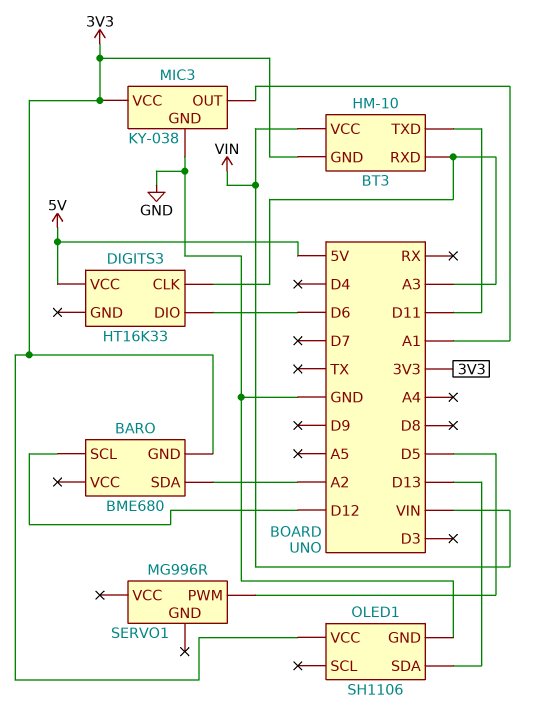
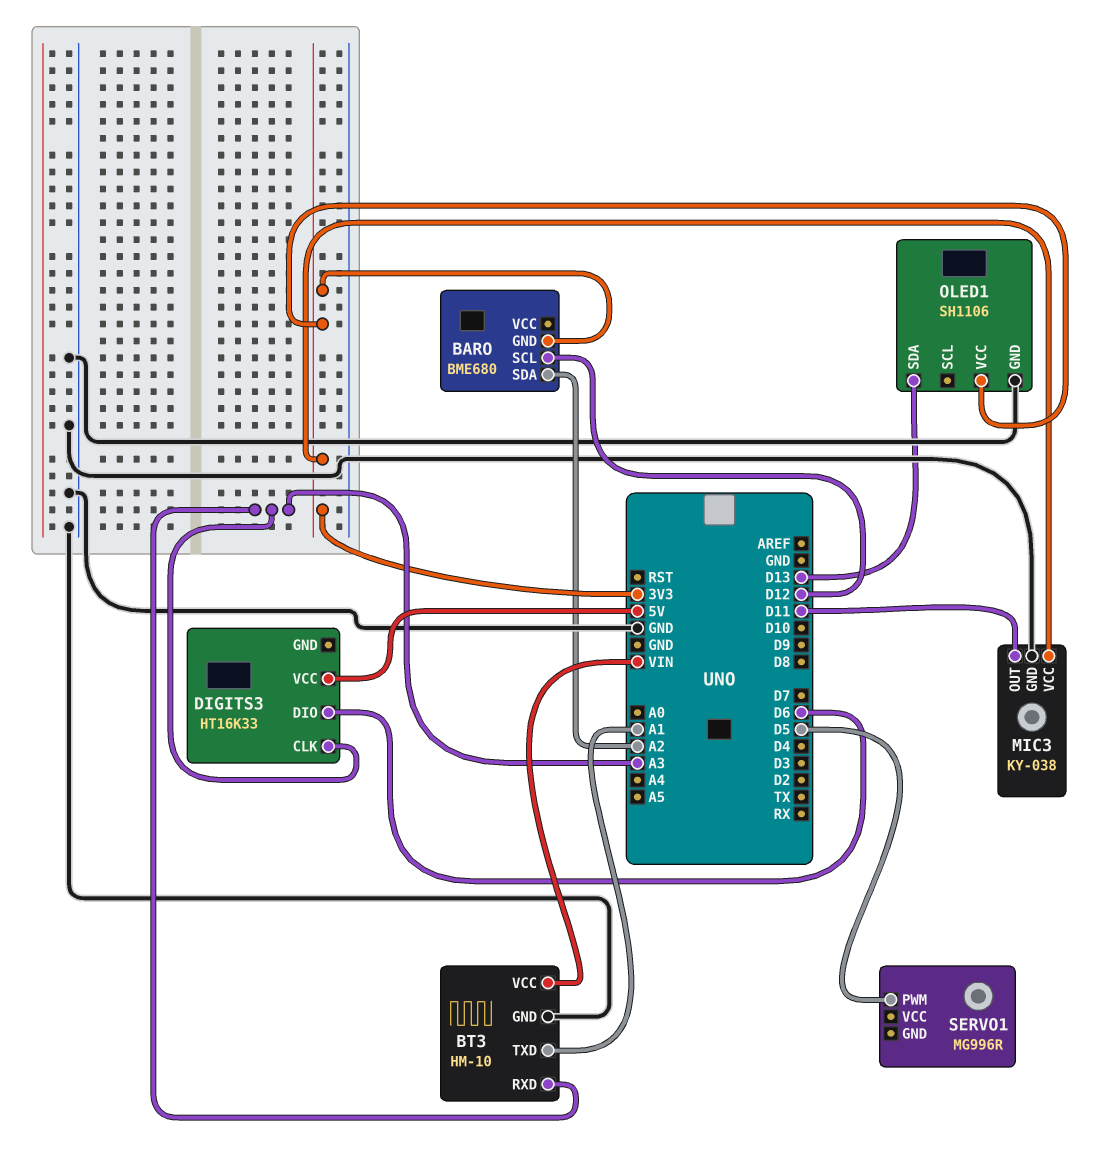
BT3 pin GND: 3V3 -> GND
BT3 pin TXD: D11 -> A1
MIC3 pin OUT: A1 -> D11

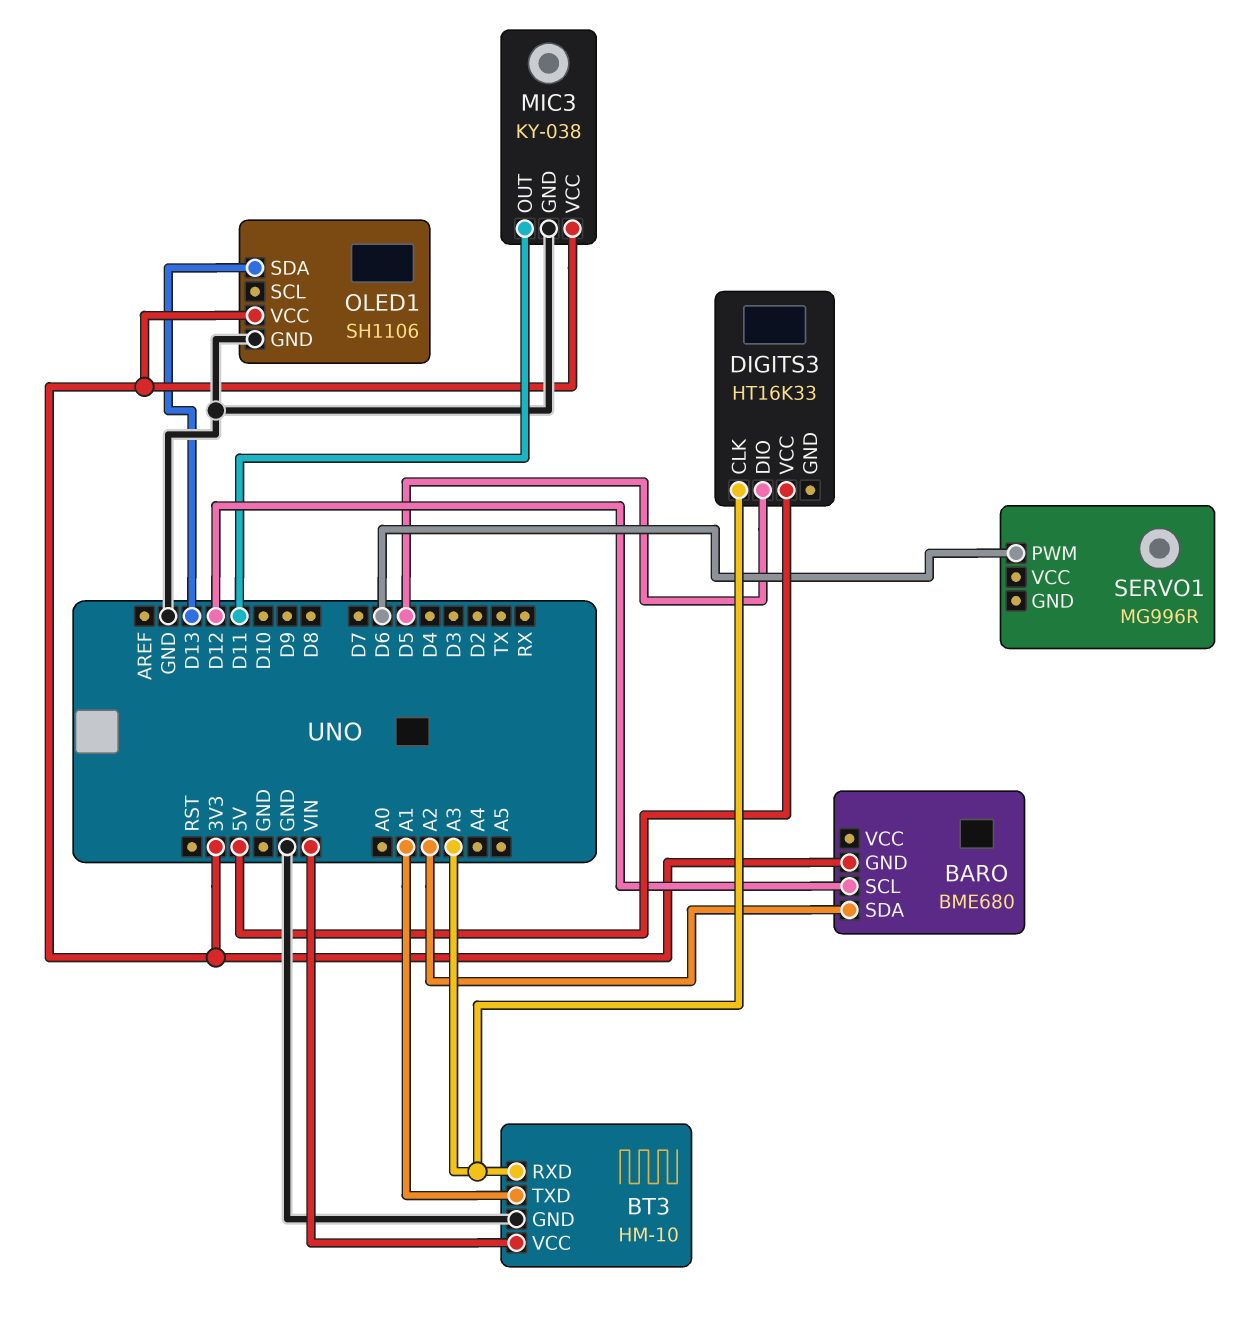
DIGITS3 pin DIO: D6 -> D5
SERVO1 pin PWM: D5 -> D6

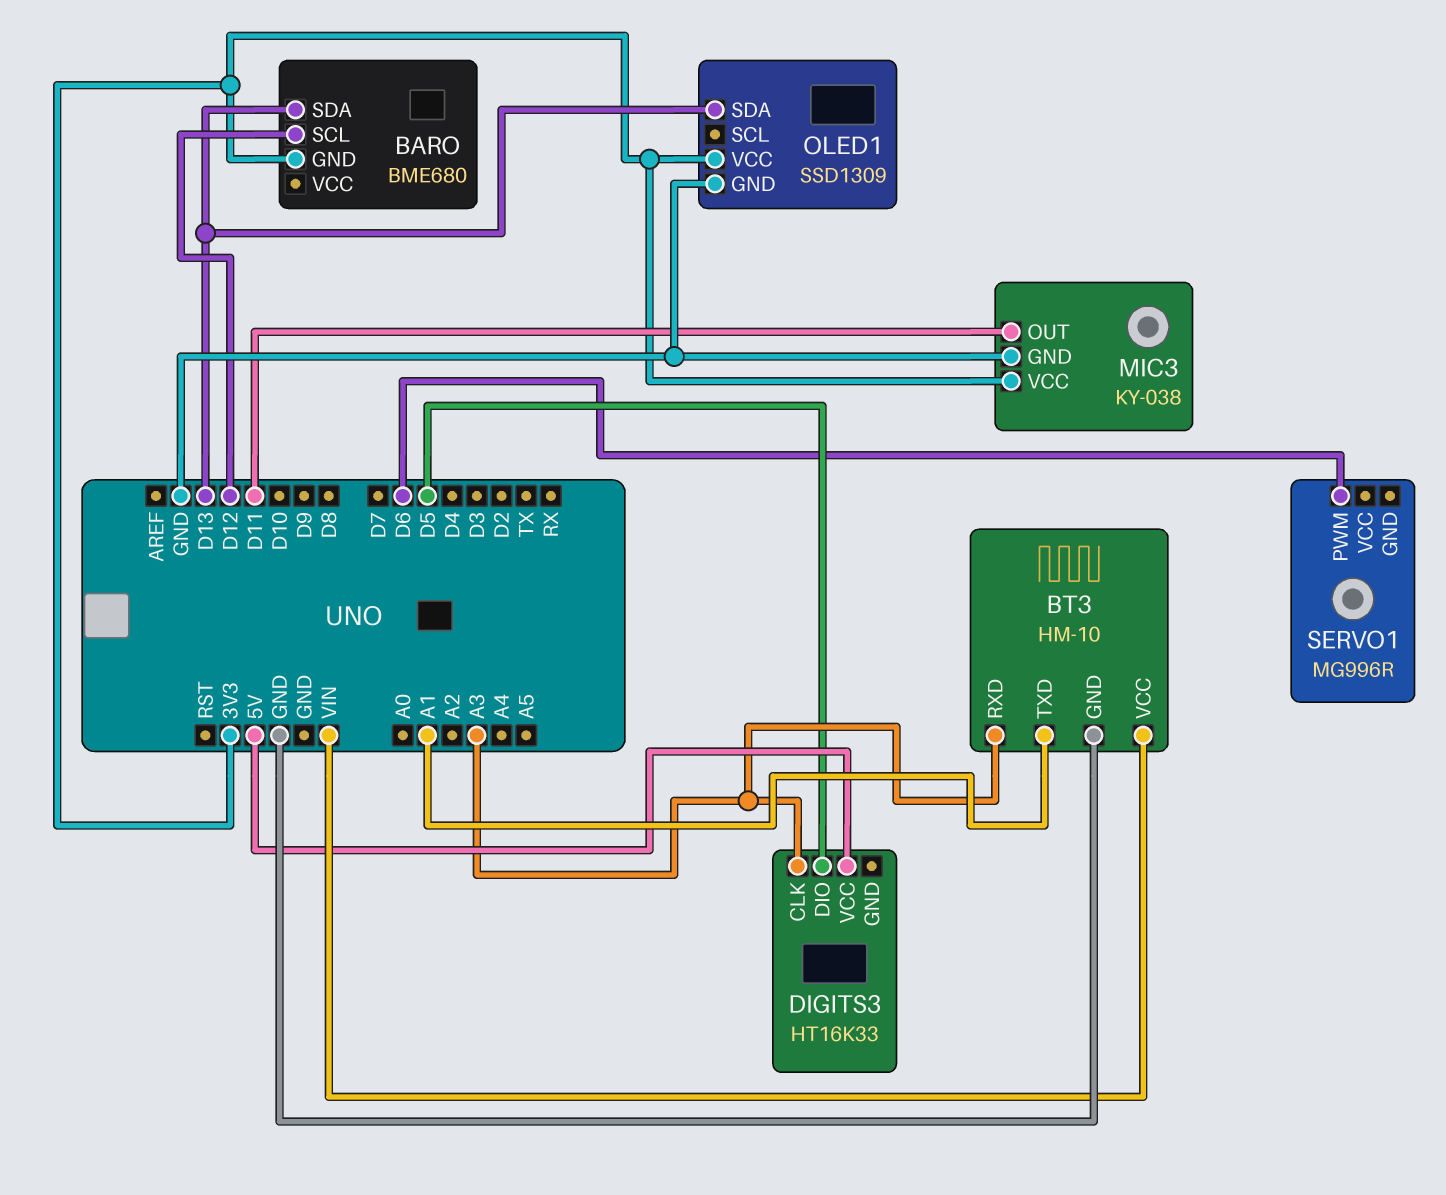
BARO pin SDA: A2 -> D13
OLED1: SH1106 -> SSD1309

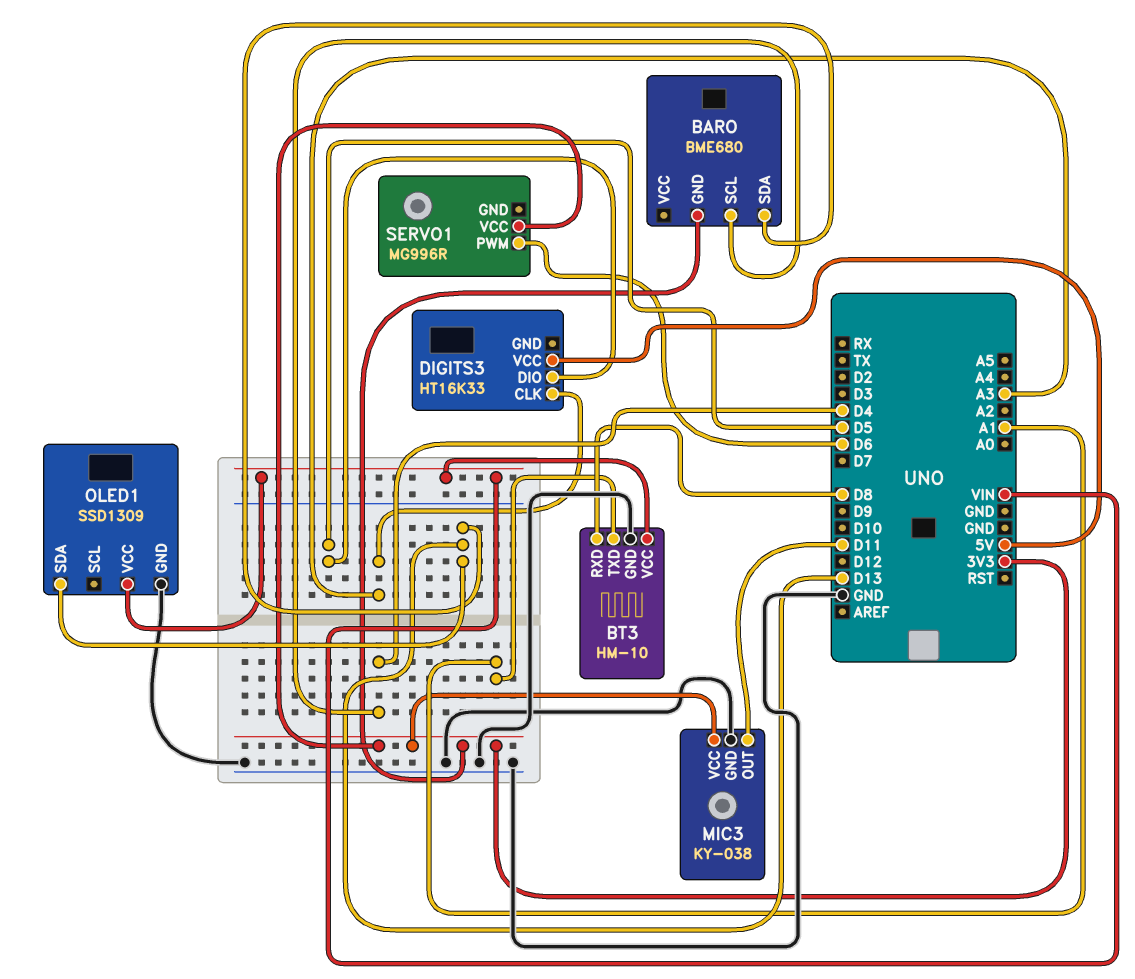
BARO pin SCL: D12 -> D4
BT3 pin RXD: A3 -> D8
OLED1 pin VCC: 3V3 -> VIN
SERVO1 pin VCC: none -> 3V3

